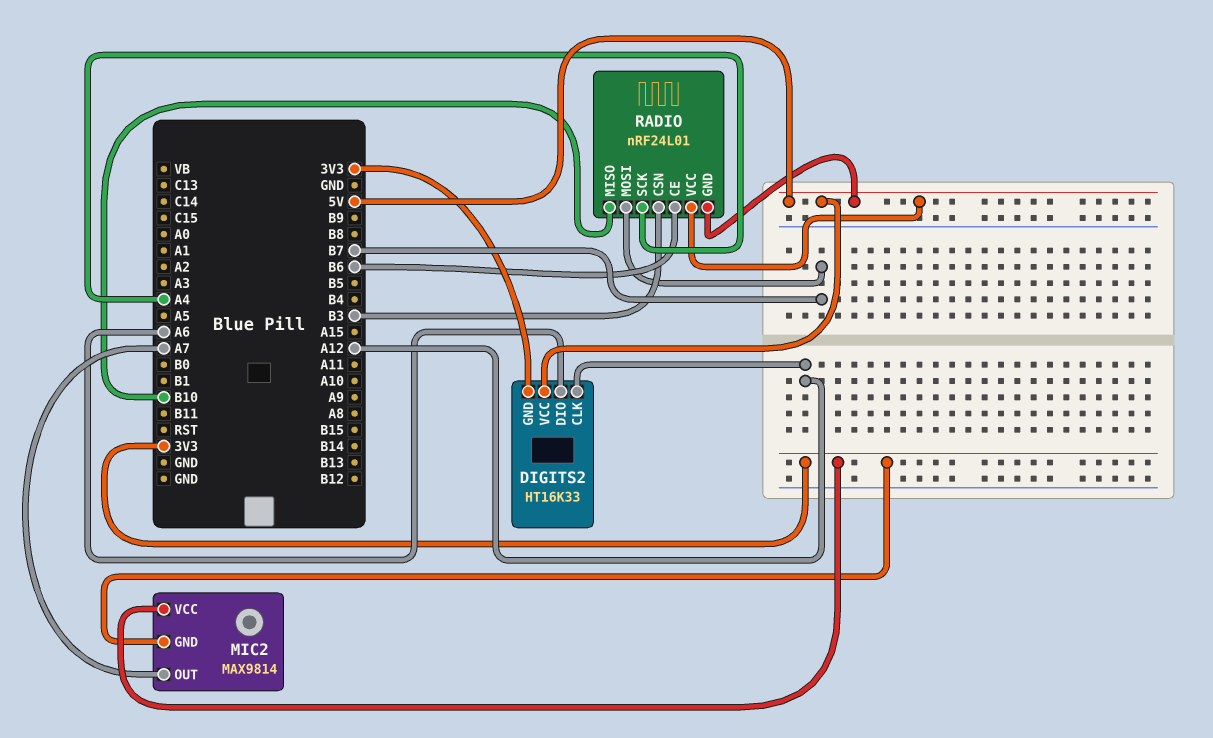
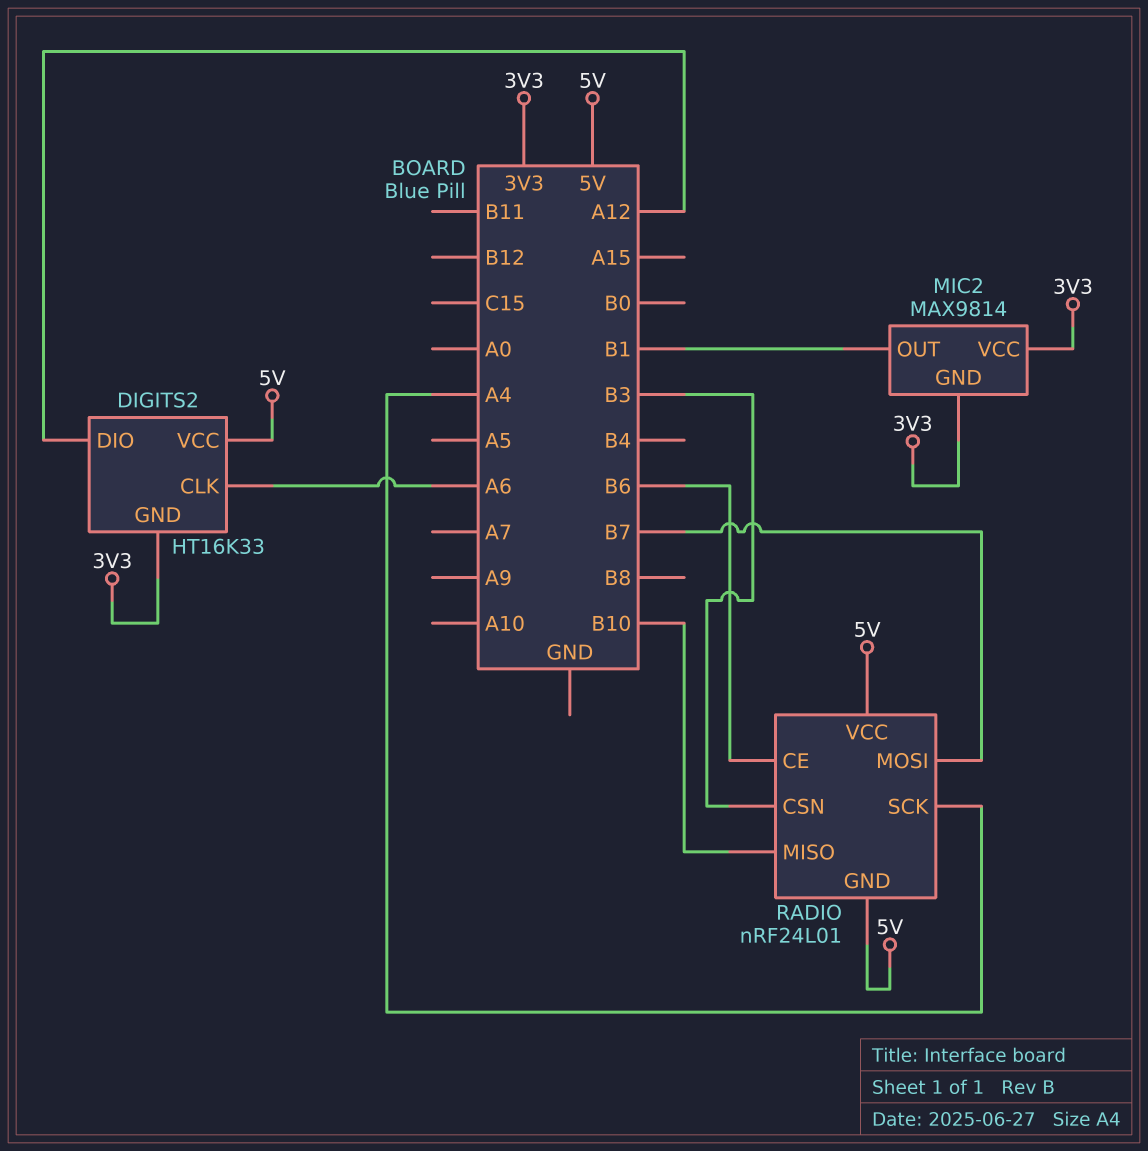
DIGITS2 pin CLK: A12 -> A6
DIGITS2 pin DIO: A6 -> A12
MIC2 pin OUT: A7 -> B1

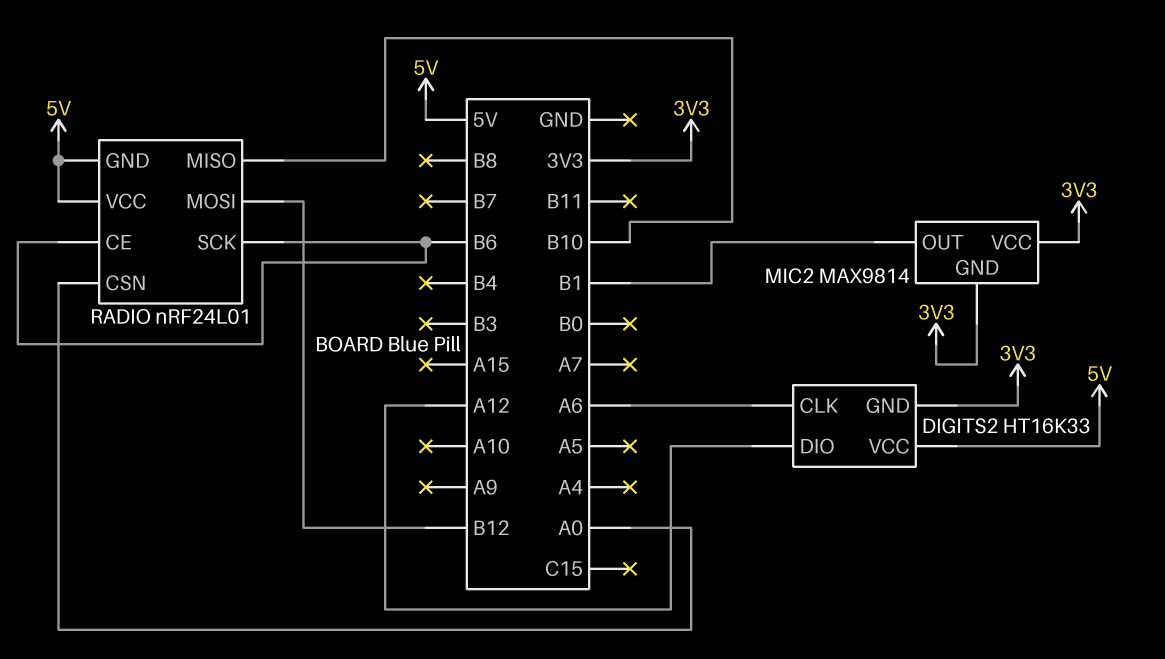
RADIO pin CSN: B3 -> A0
RADIO pin MOSI: B7 -> B12
RADIO pin SCK: A4 -> B6

